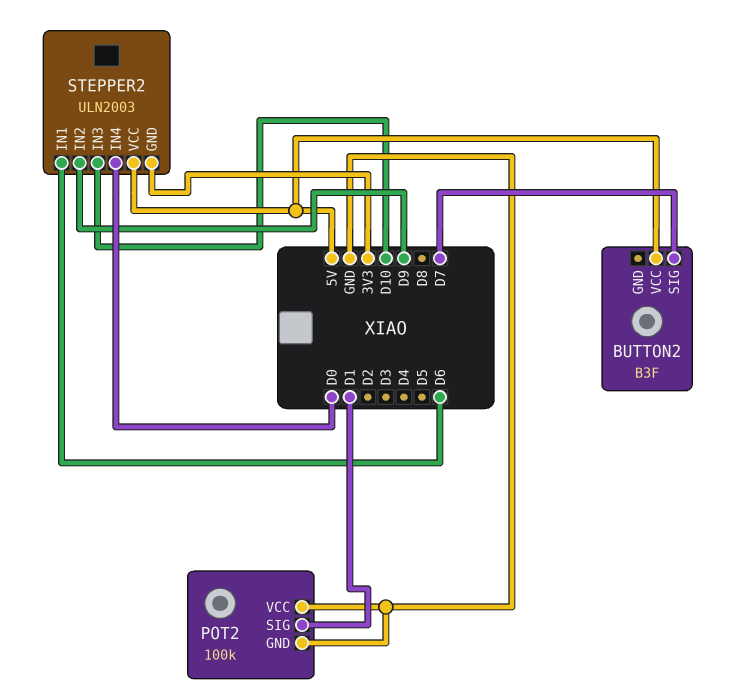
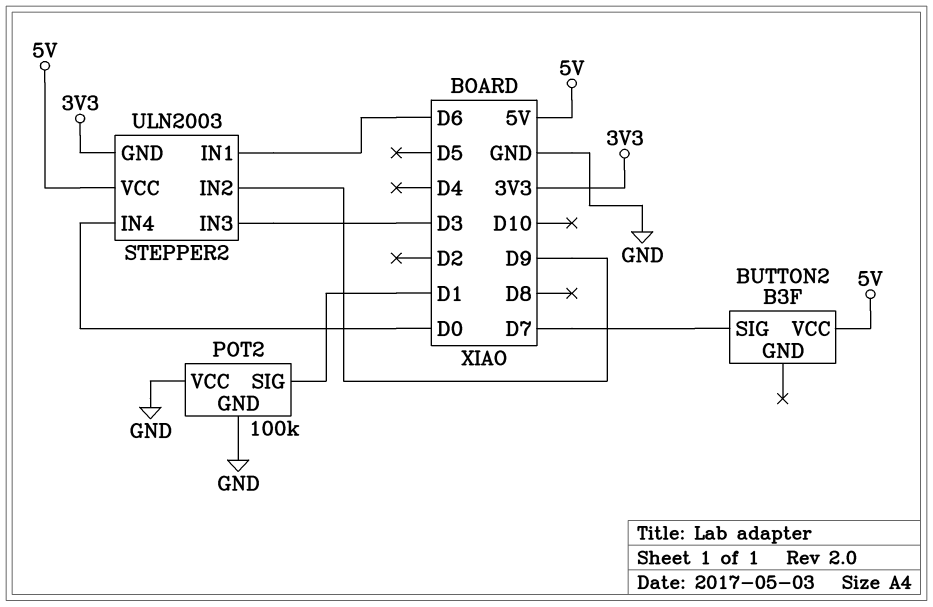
STEPPER2 pin IN3: D10 -> D3

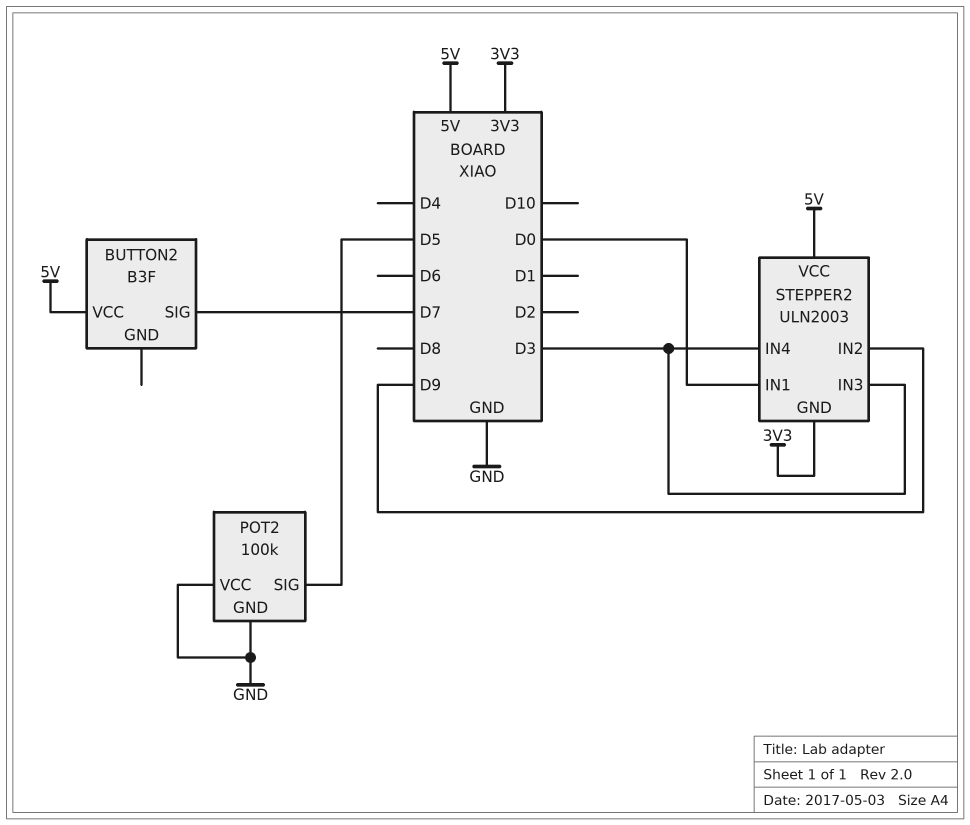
POT2 pin SIG: D1 -> D5
STEPPER2 pin IN1: D6 -> D0
STEPPER2 pin IN4: D0 -> D3

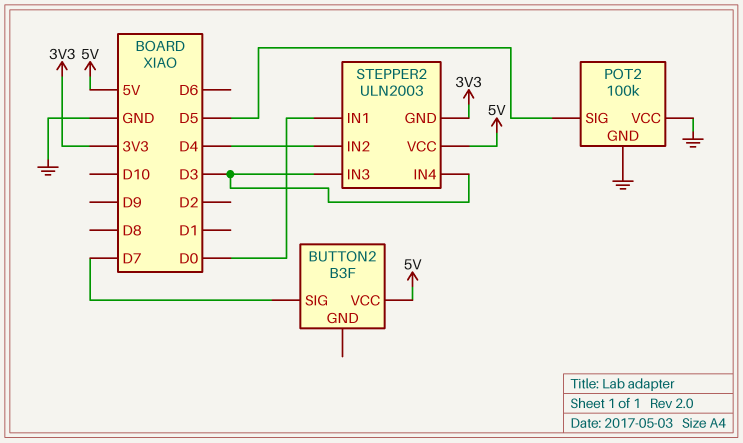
STEPPER2 pin IN2: D9 -> D4

